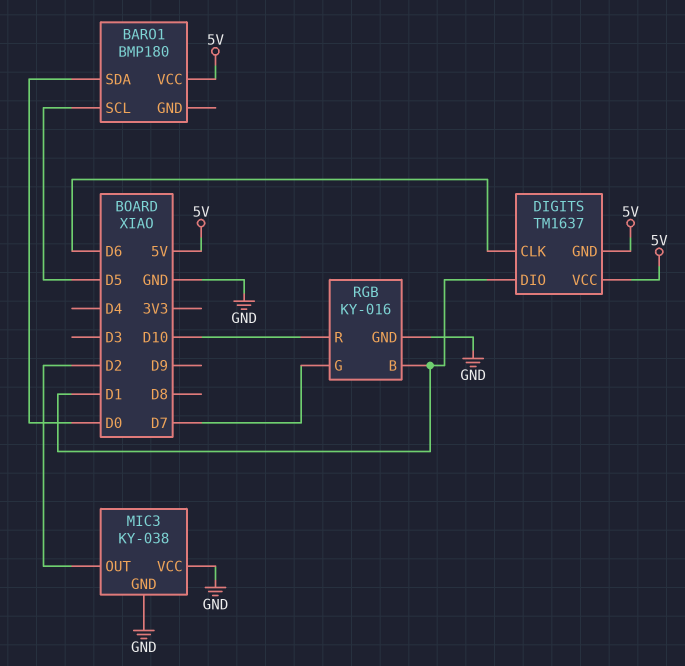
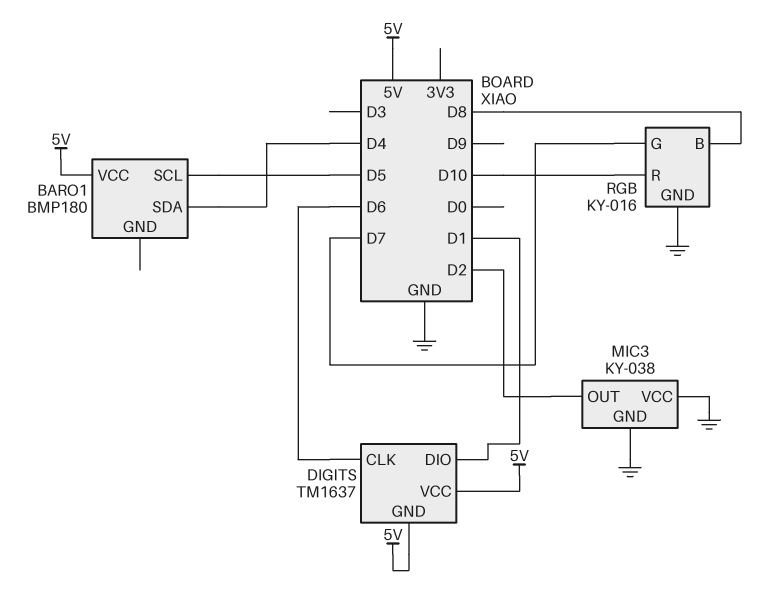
BARO1 pin SDA: D0 -> D4
RGB pin B: D1 -> D8

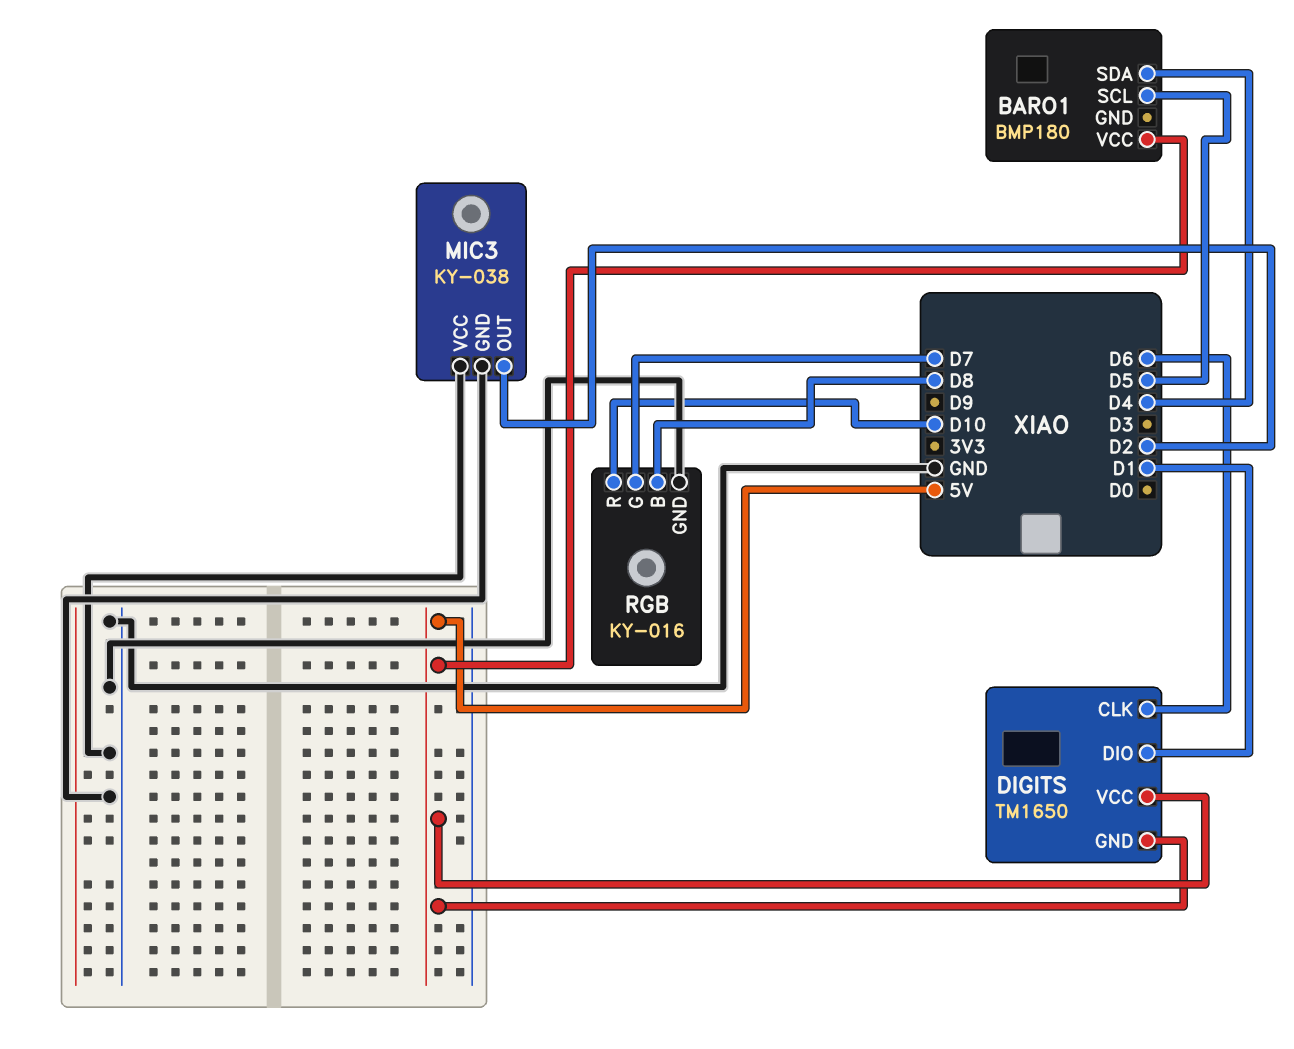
DIGITS: TM1637 -> TM1650

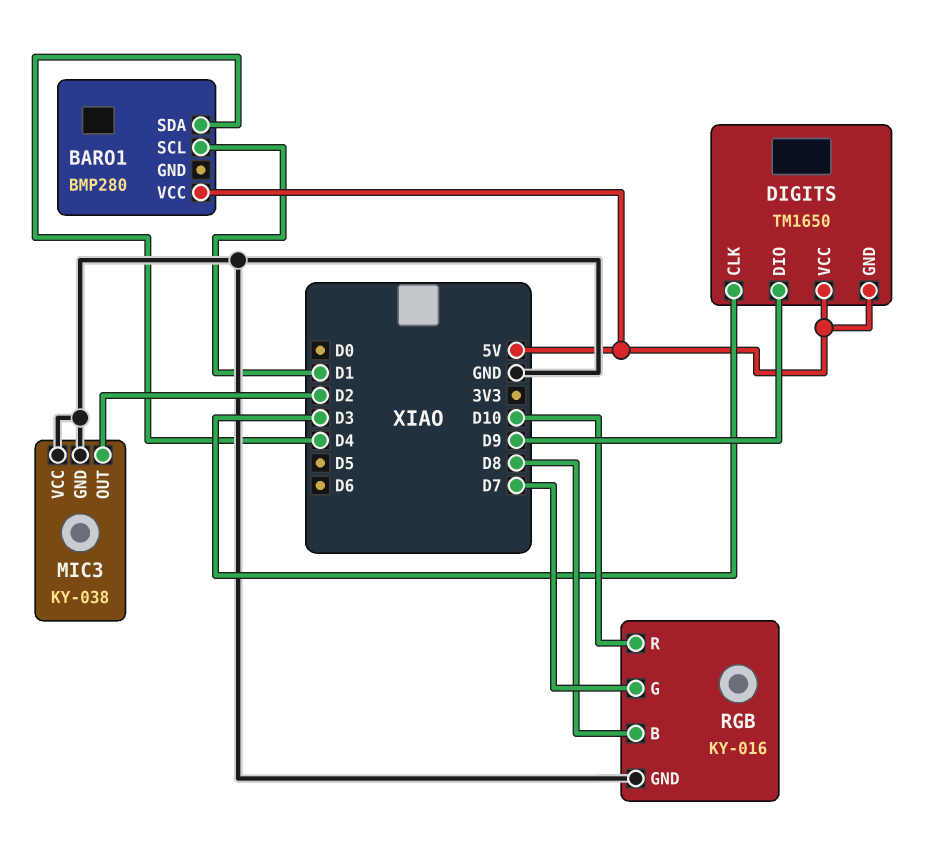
BARO1: BMP180 -> BMP280
BARO1 pin SCL: D5 -> D1
DIGITS pin CLK: D6 -> D3
DIGITS pin DIO: D1 -> D9

